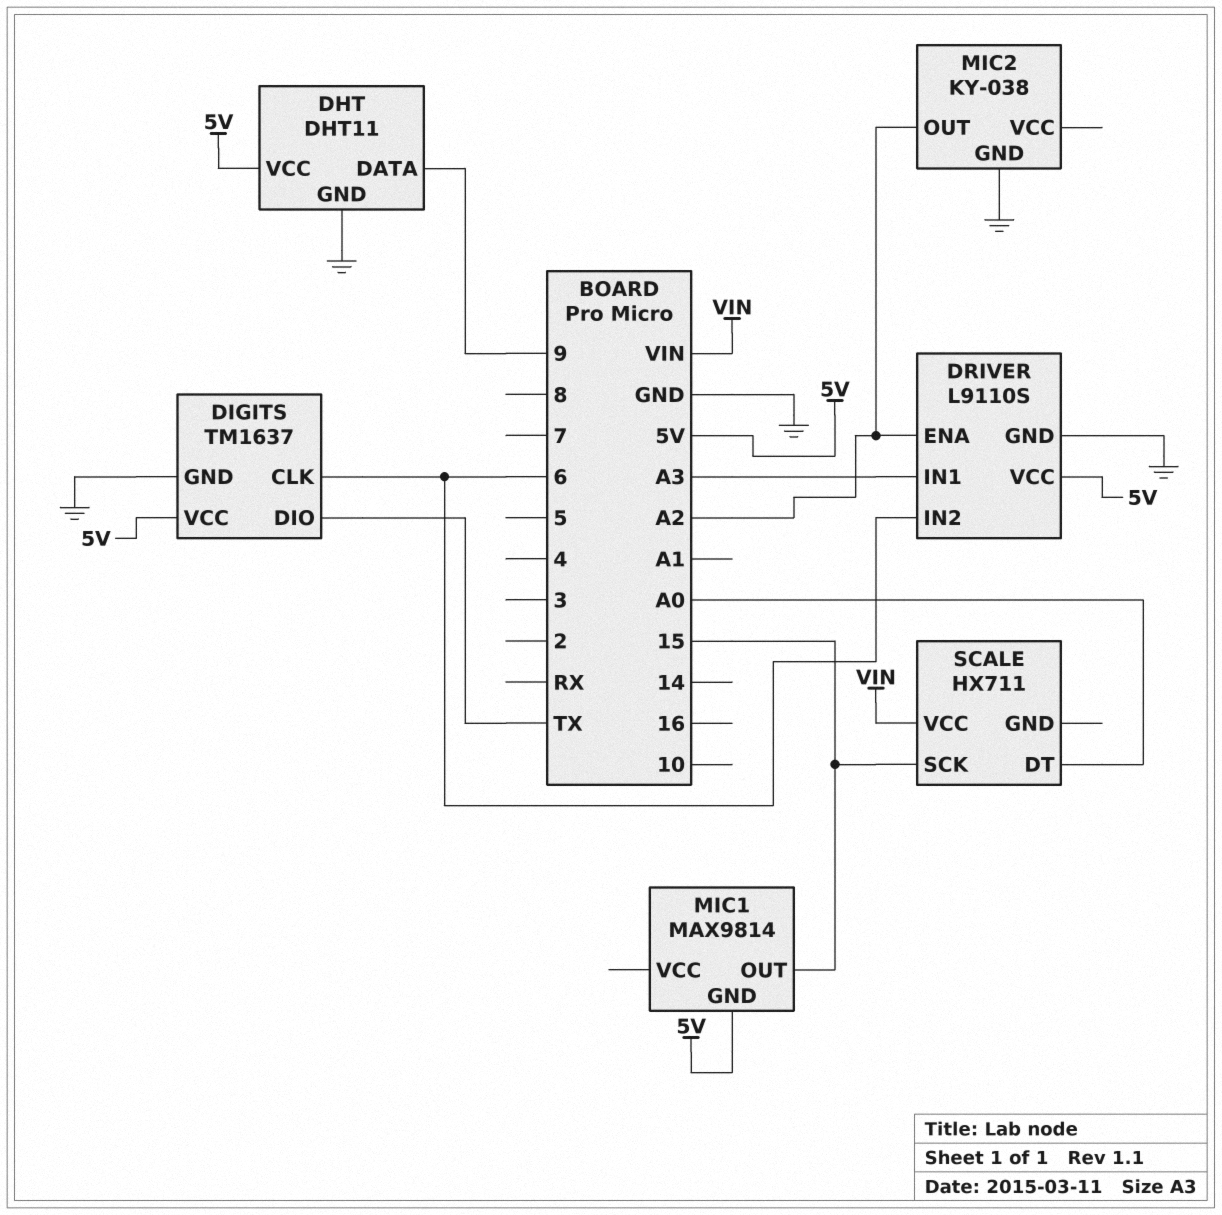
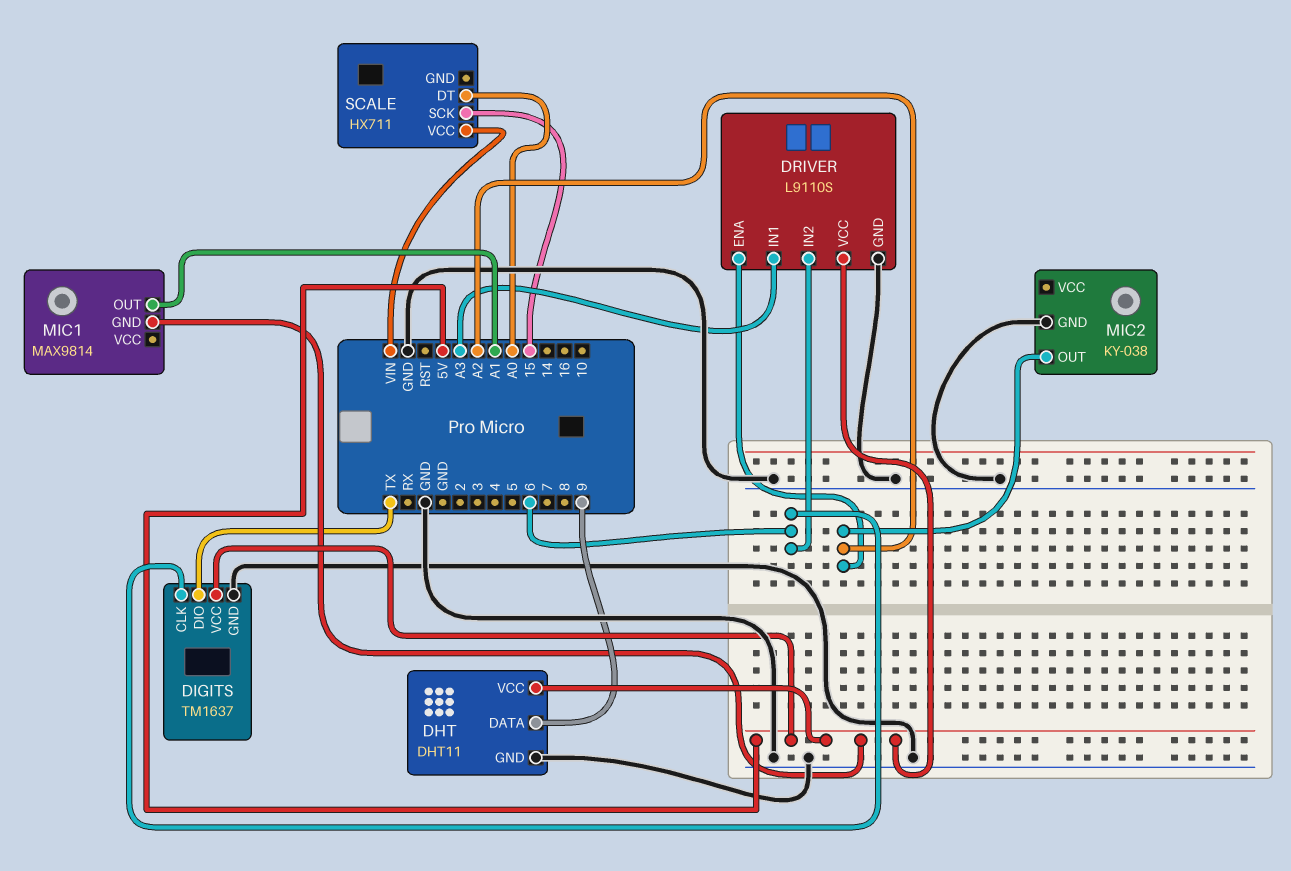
MIC1 pin OUT: 15 -> A1

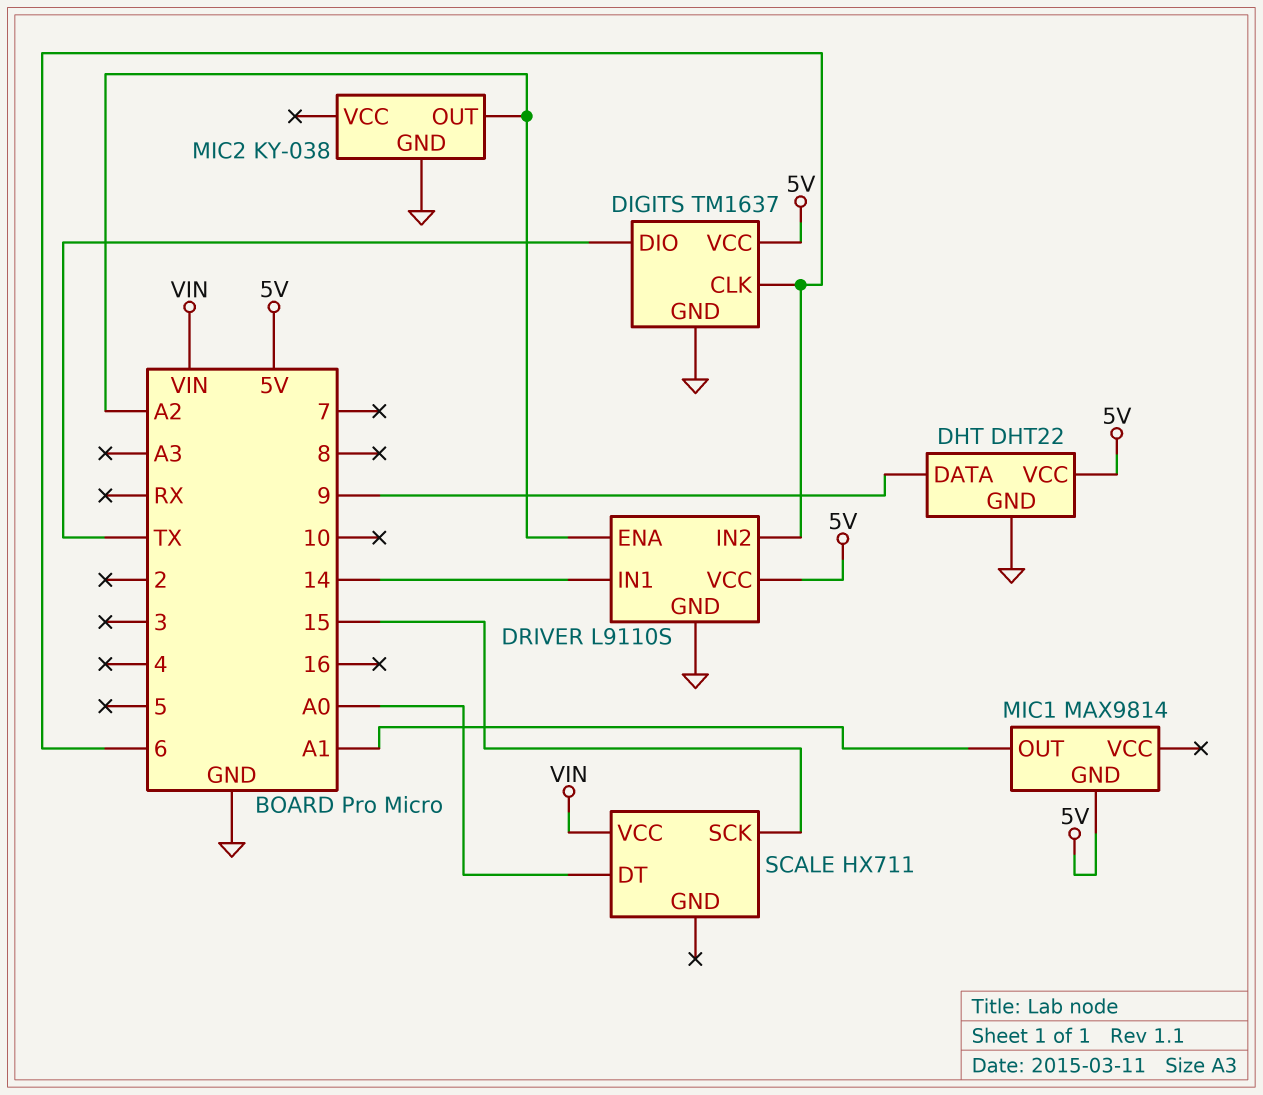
DHT: DHT11 -> DHT22
DRIVER pin IN1: A3 -> 14

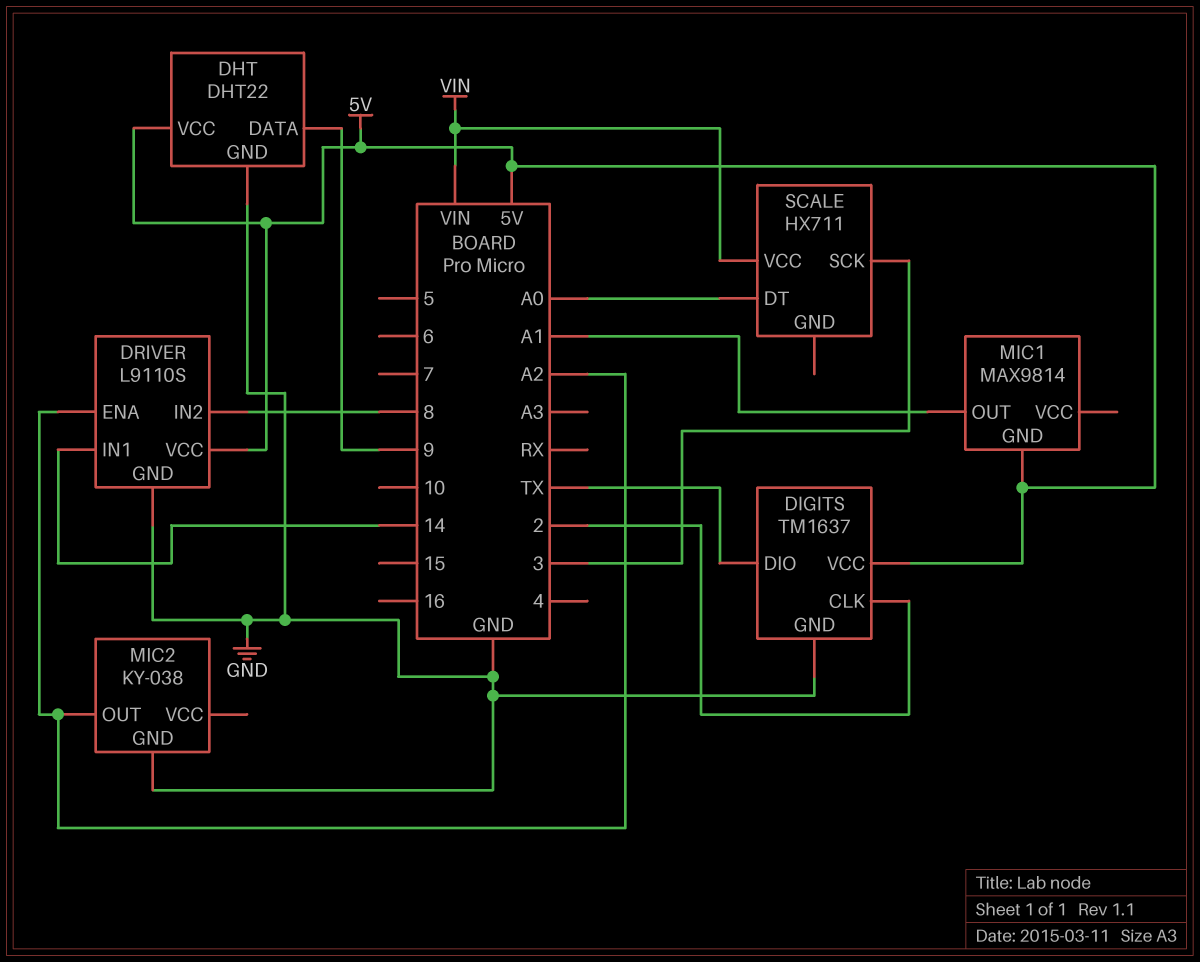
DIGITS pin CLK: 6 -> 2
DRIVER pin IN2: 6 -> 8
SCALE pin SCK: 15 -> 3

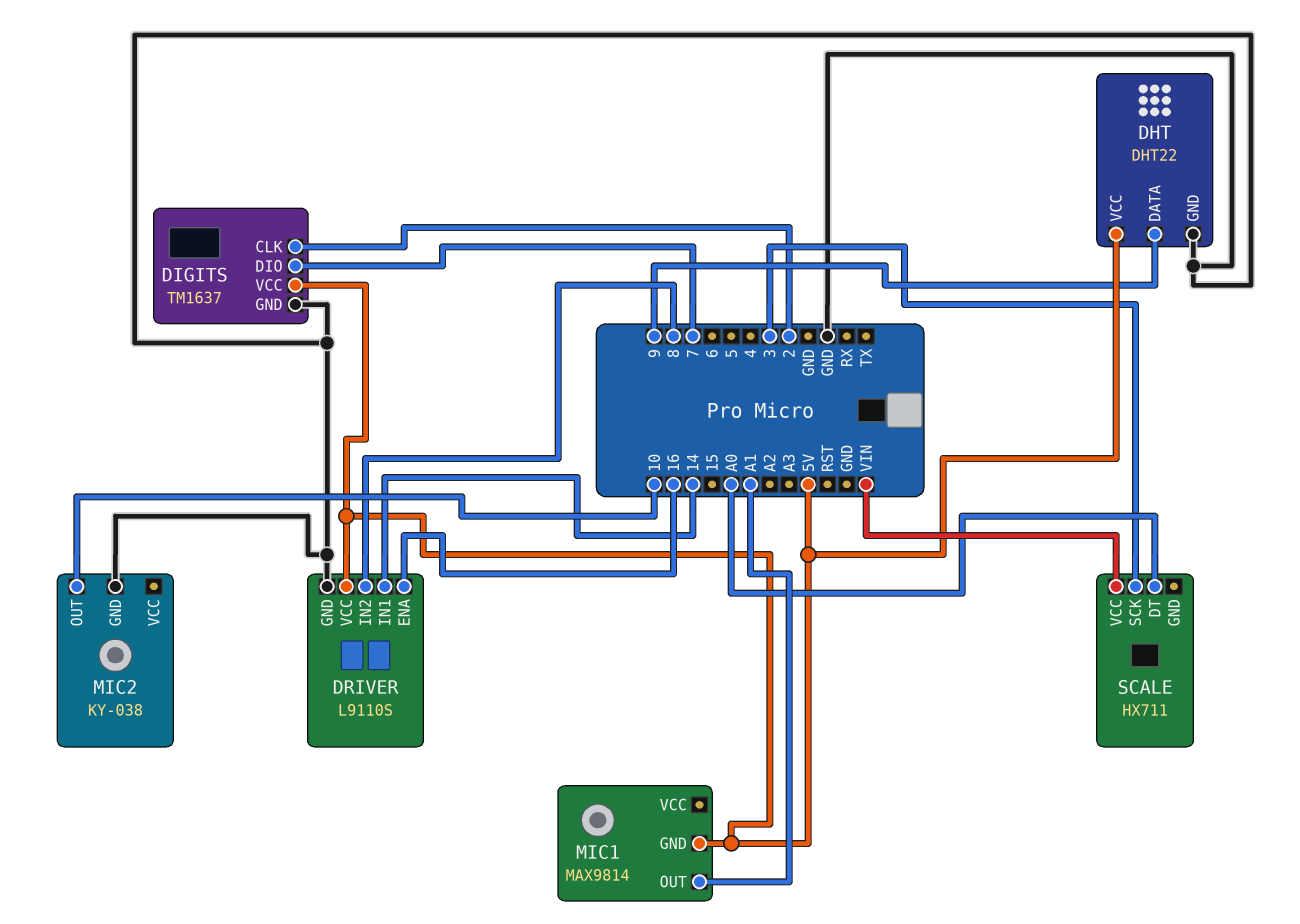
DIGITS pin DIO: TX -> 7
DRIVER pin ENA: A2 -> 16
MIC2 pin OUT: A2 -> 10

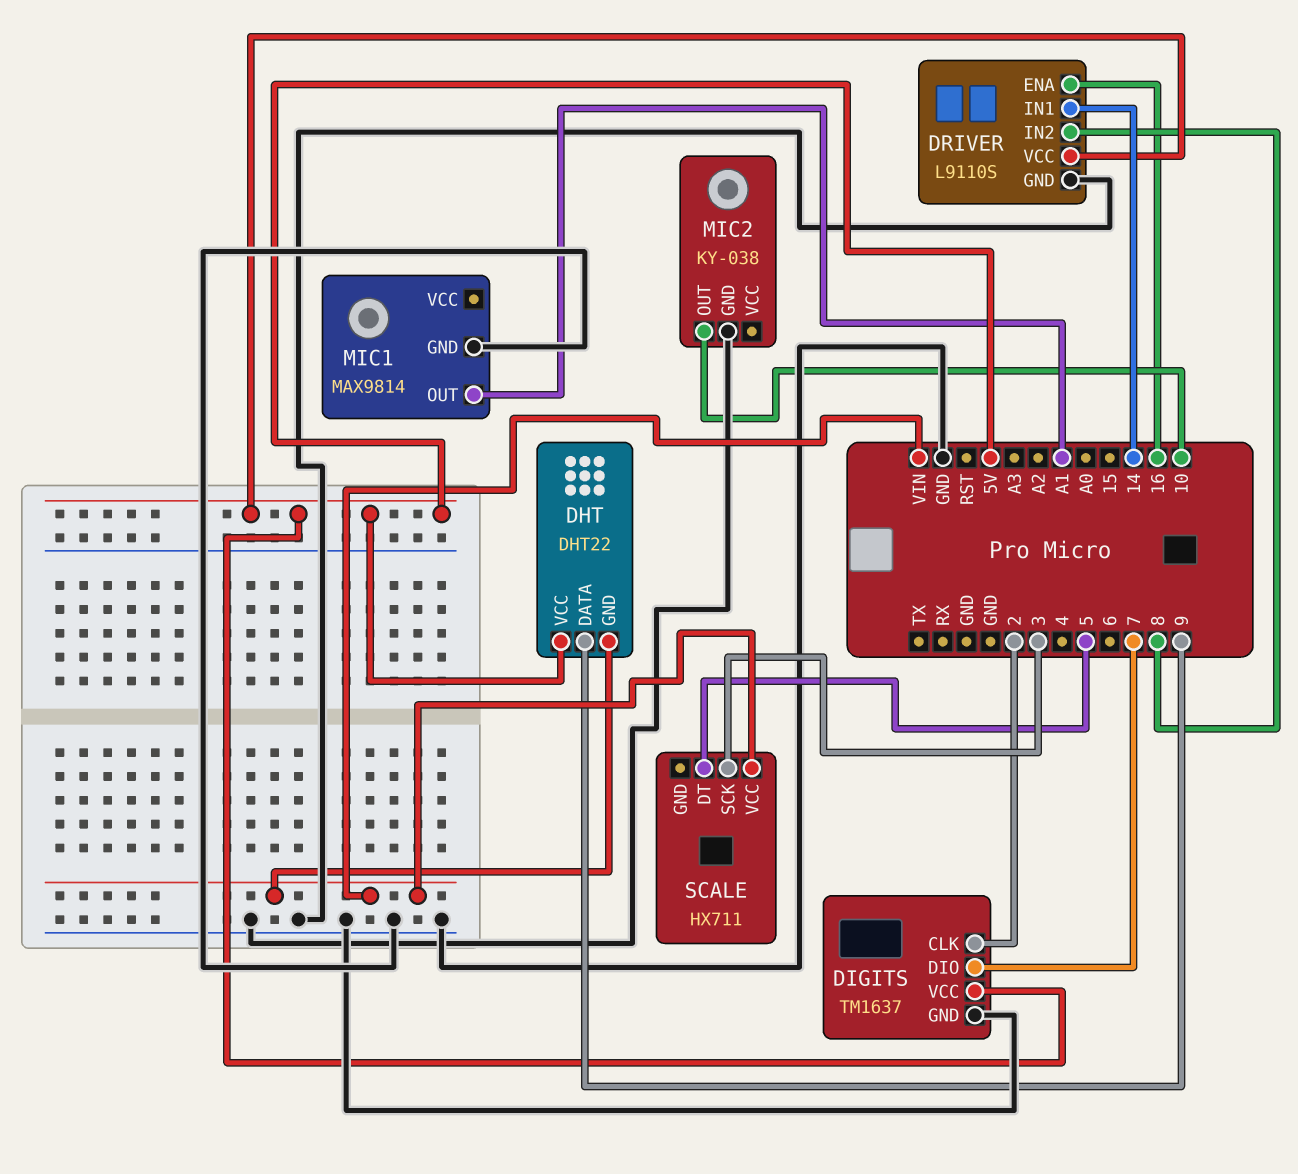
DHT pin GND: GND -> VIN
MIC1 pin GND: 5V -> GND
SCALE pin DT: A0 -> 5

